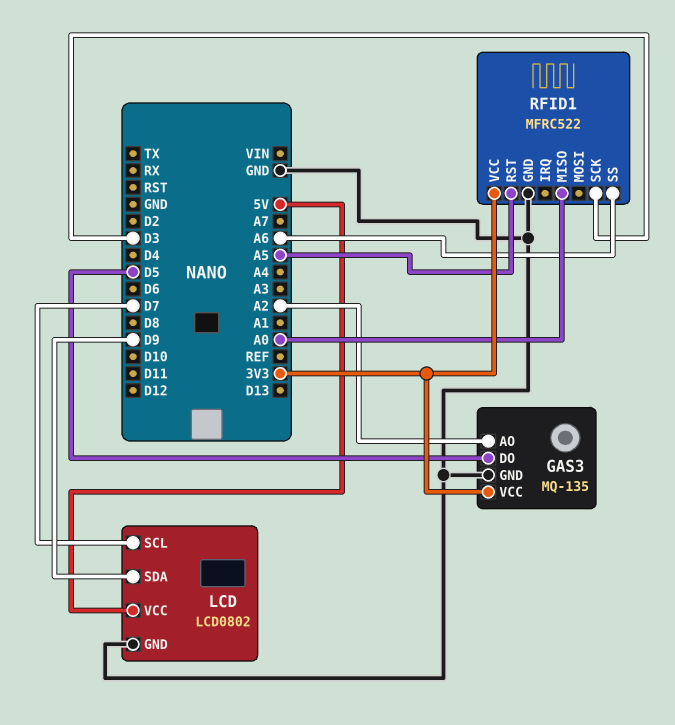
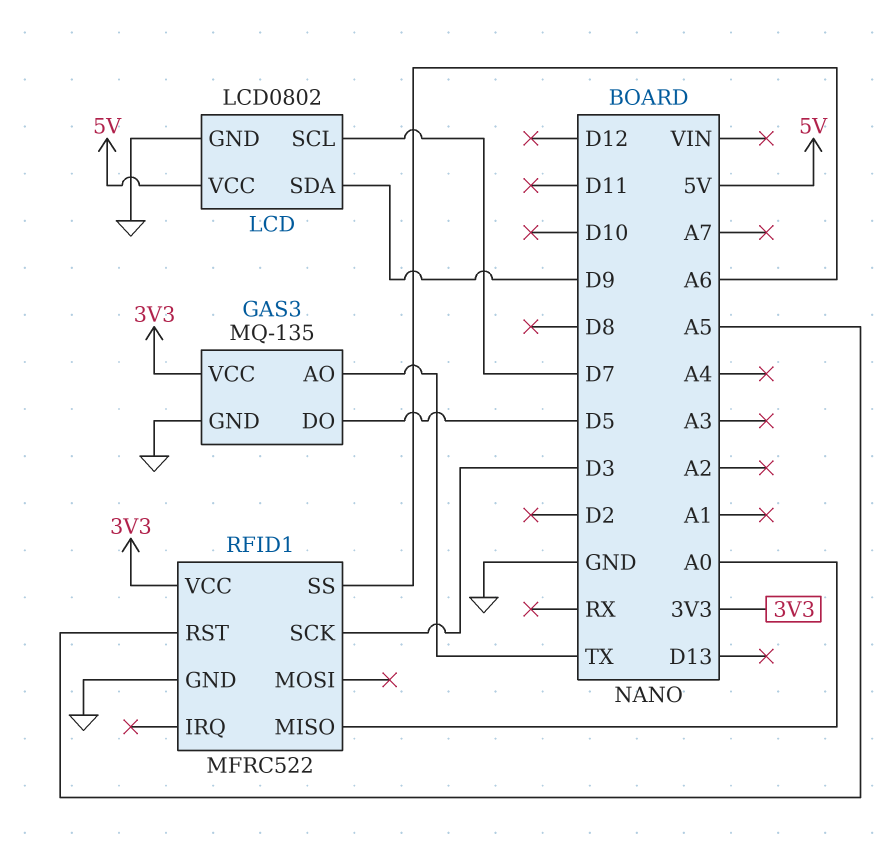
GAS3 pin AO: A2 -> TX

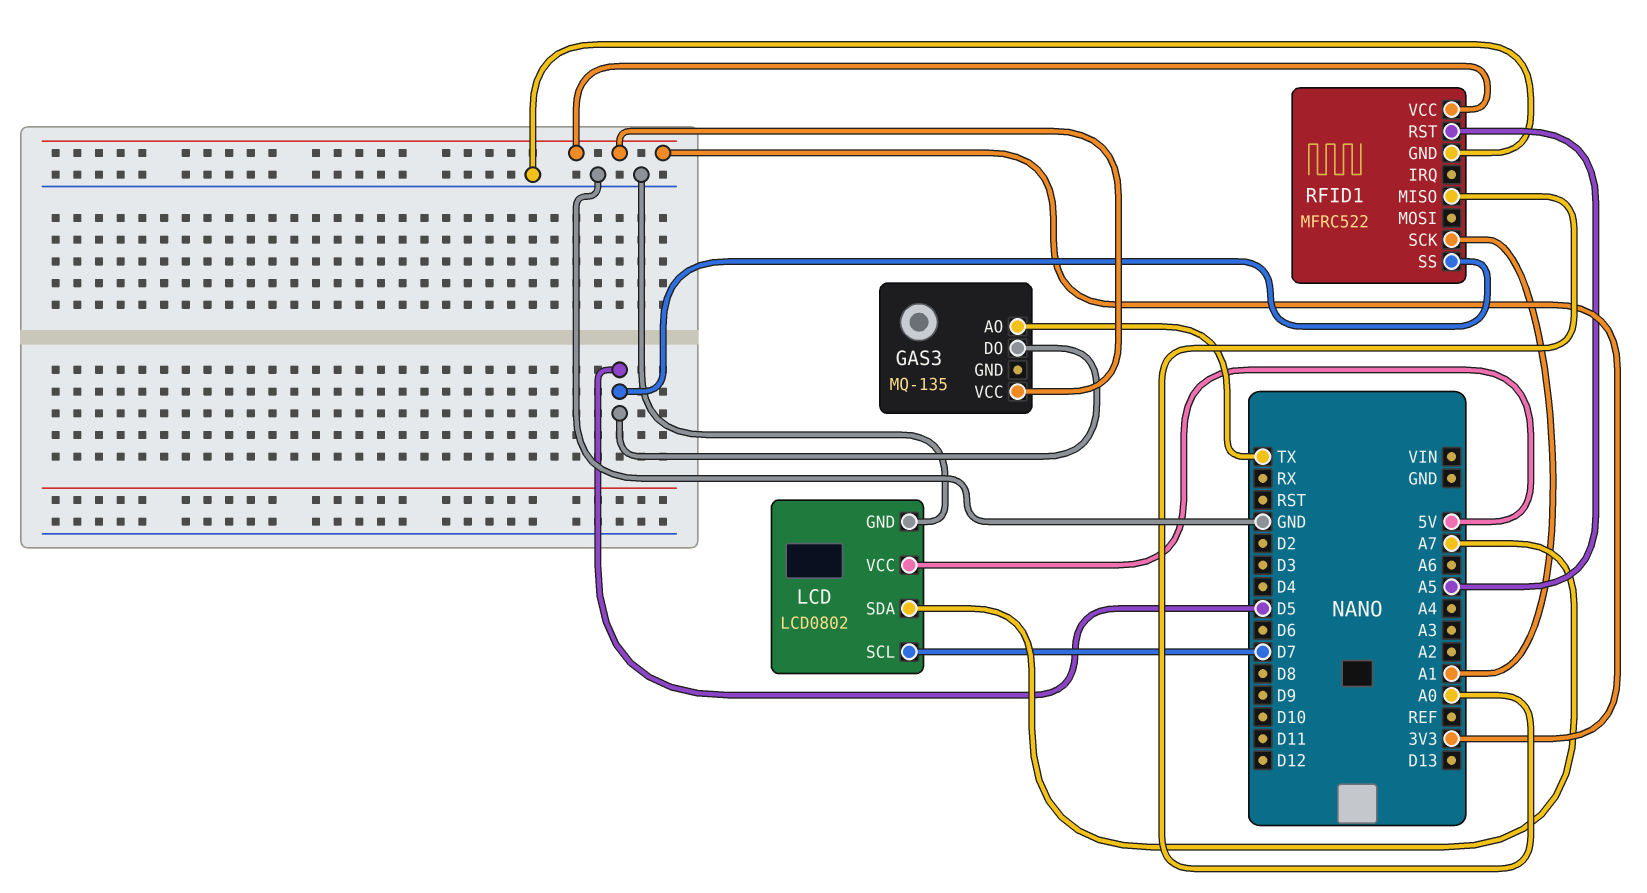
GAS3 pin GND: GND -> none
LCD pin SDA: D9 -> A7
RFID1 pin SCK: D3 -> A1
RFID1 pin SS: A6 -> D5

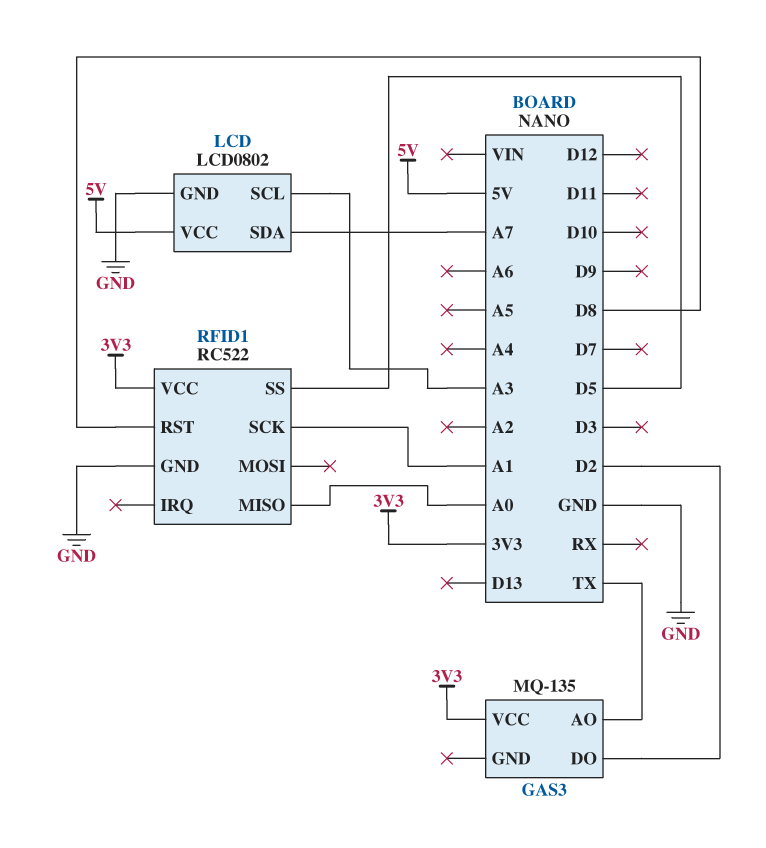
GAS3 pin DO: D5 -> D2
LCD pin SCL: D7 -> A3
RFID1: MFRC522 -> RC522
RFID1 pin RST: A5 -> D8

